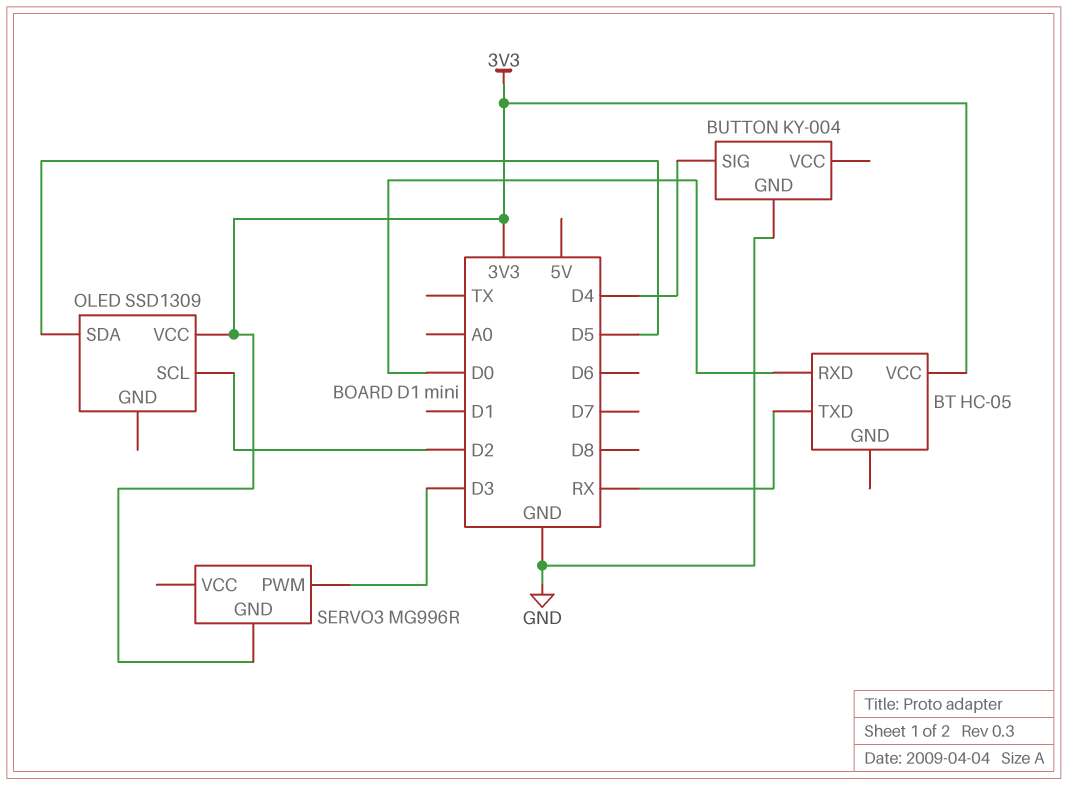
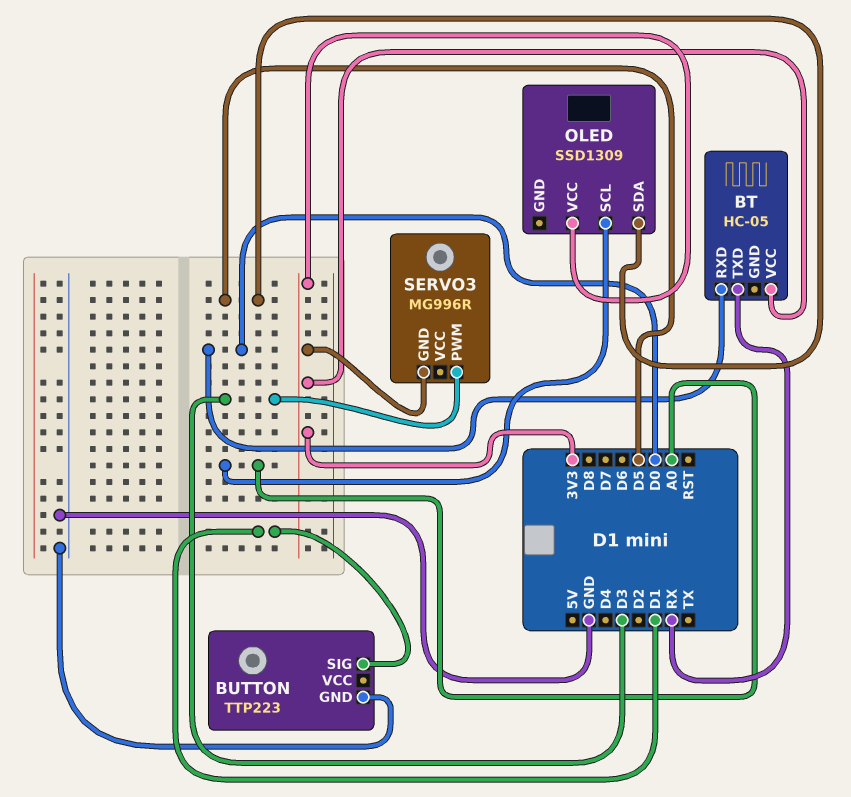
BUTTON: KY-004 -> TTP223
BUTTON pin SIG: D4 -> D1
OLED pin SCL: D2 -> A0

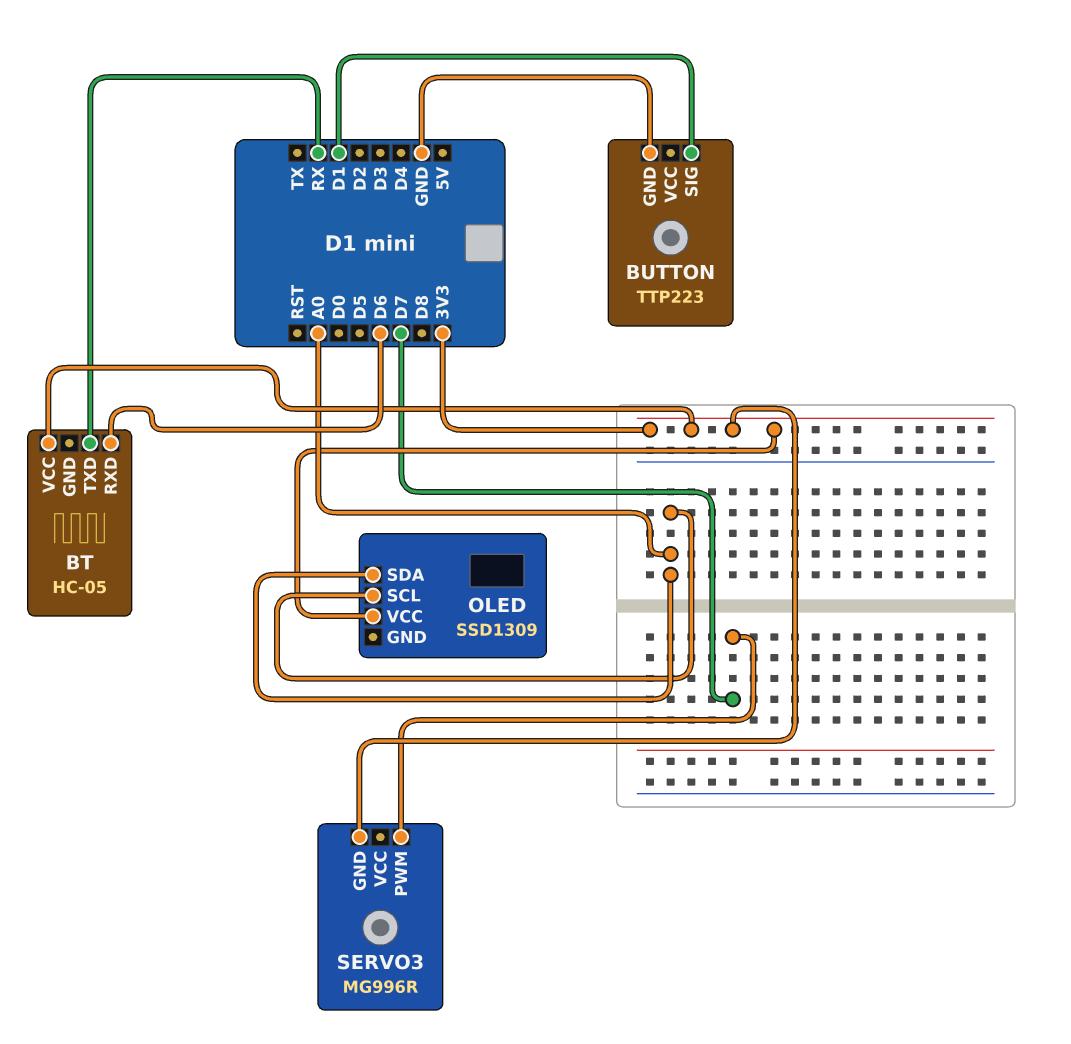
BT pin RXD: D0 -> D6
OLED pin SDA: D5 -> A0
SERVO3 pin PWM: D3 -> D7

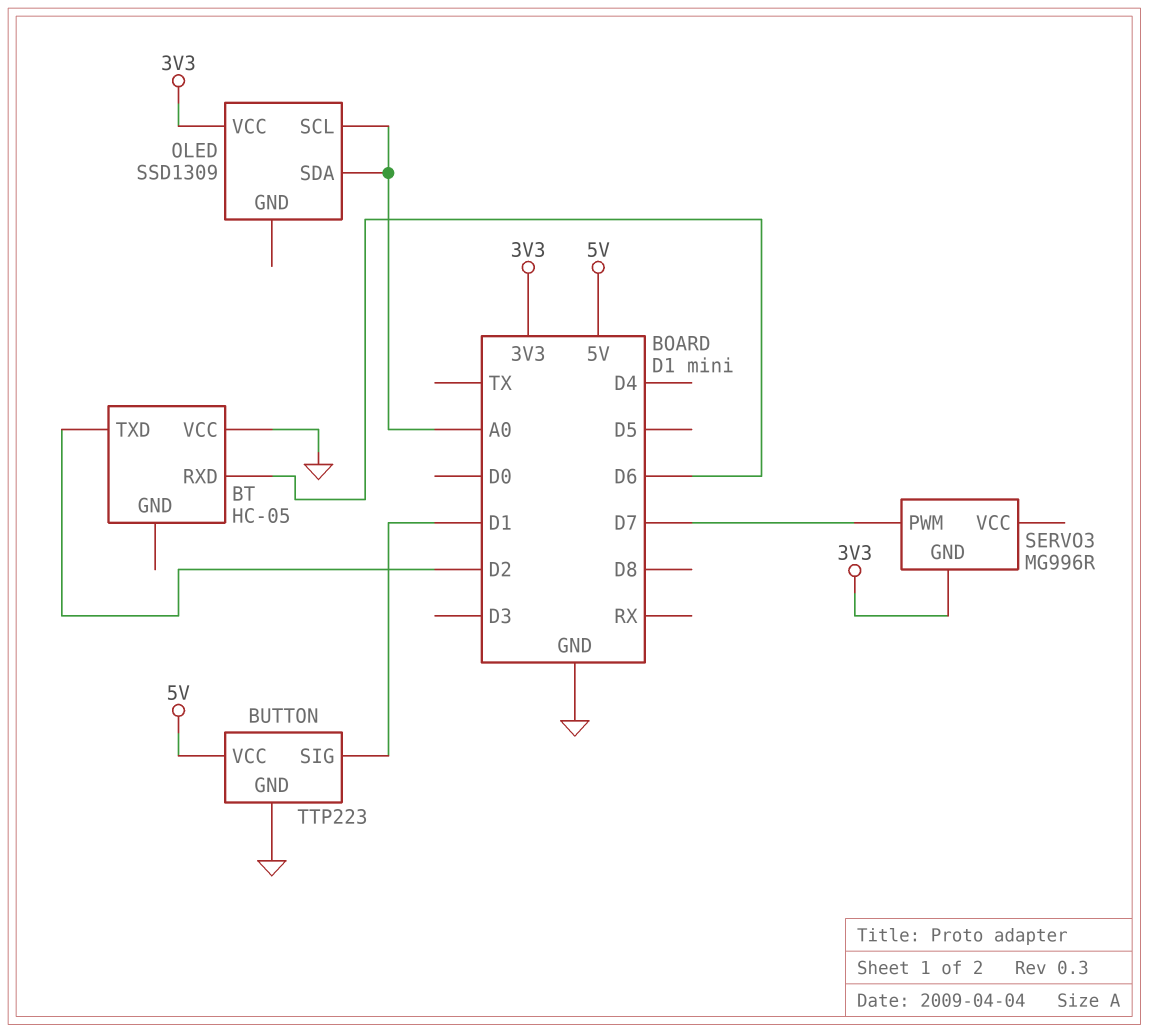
BT pin TXD: RX -> D2
BT pin VCC: 3V3 -> GND
BUTTON pin VCC: none -> 5V

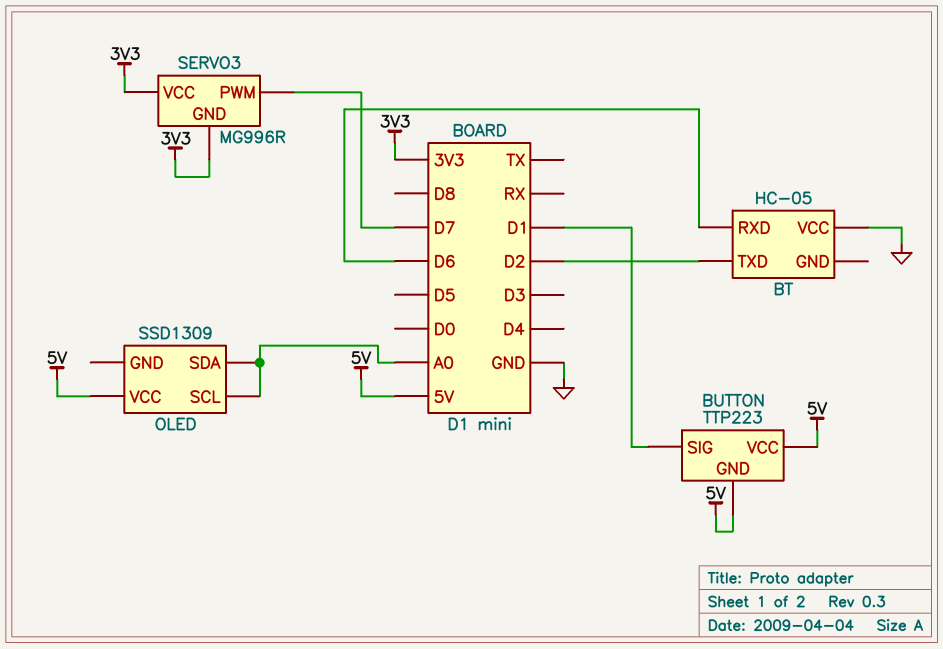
BUTTON pin GND: GND -> 5V
OLED pin VCC: 3V3 -> 5V
SERVO3 pin VCC: none -> 3V3

